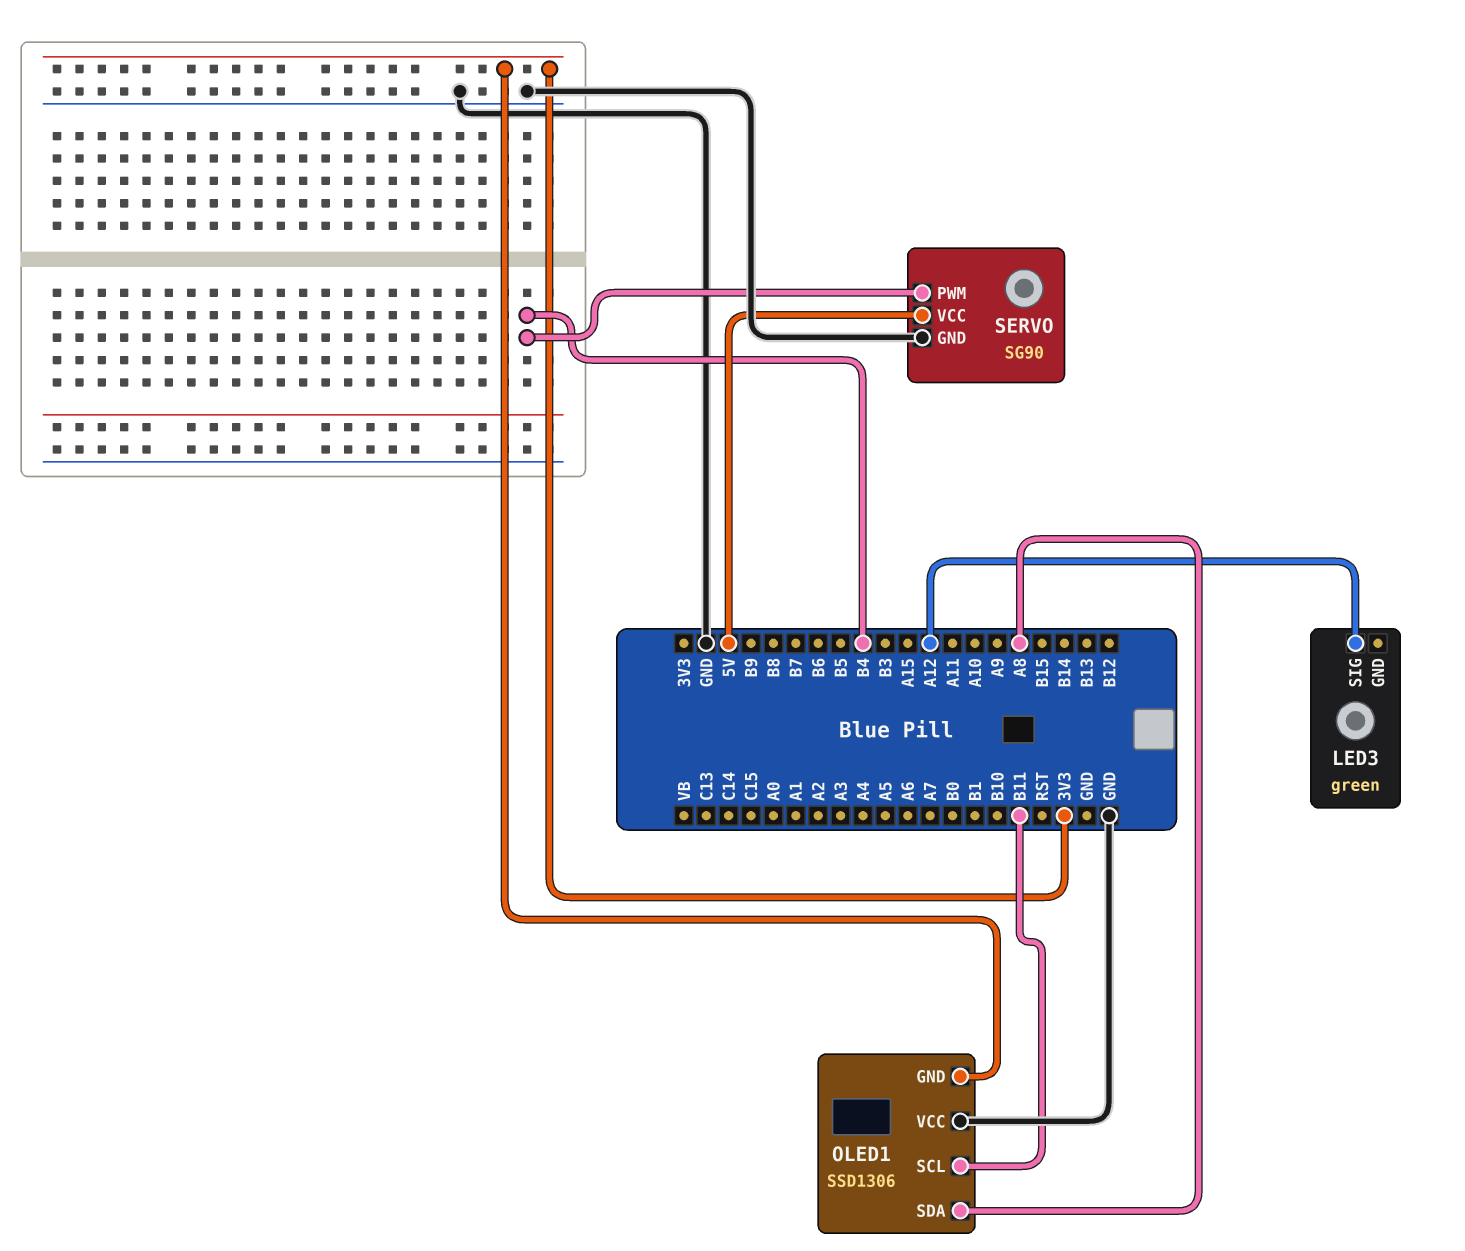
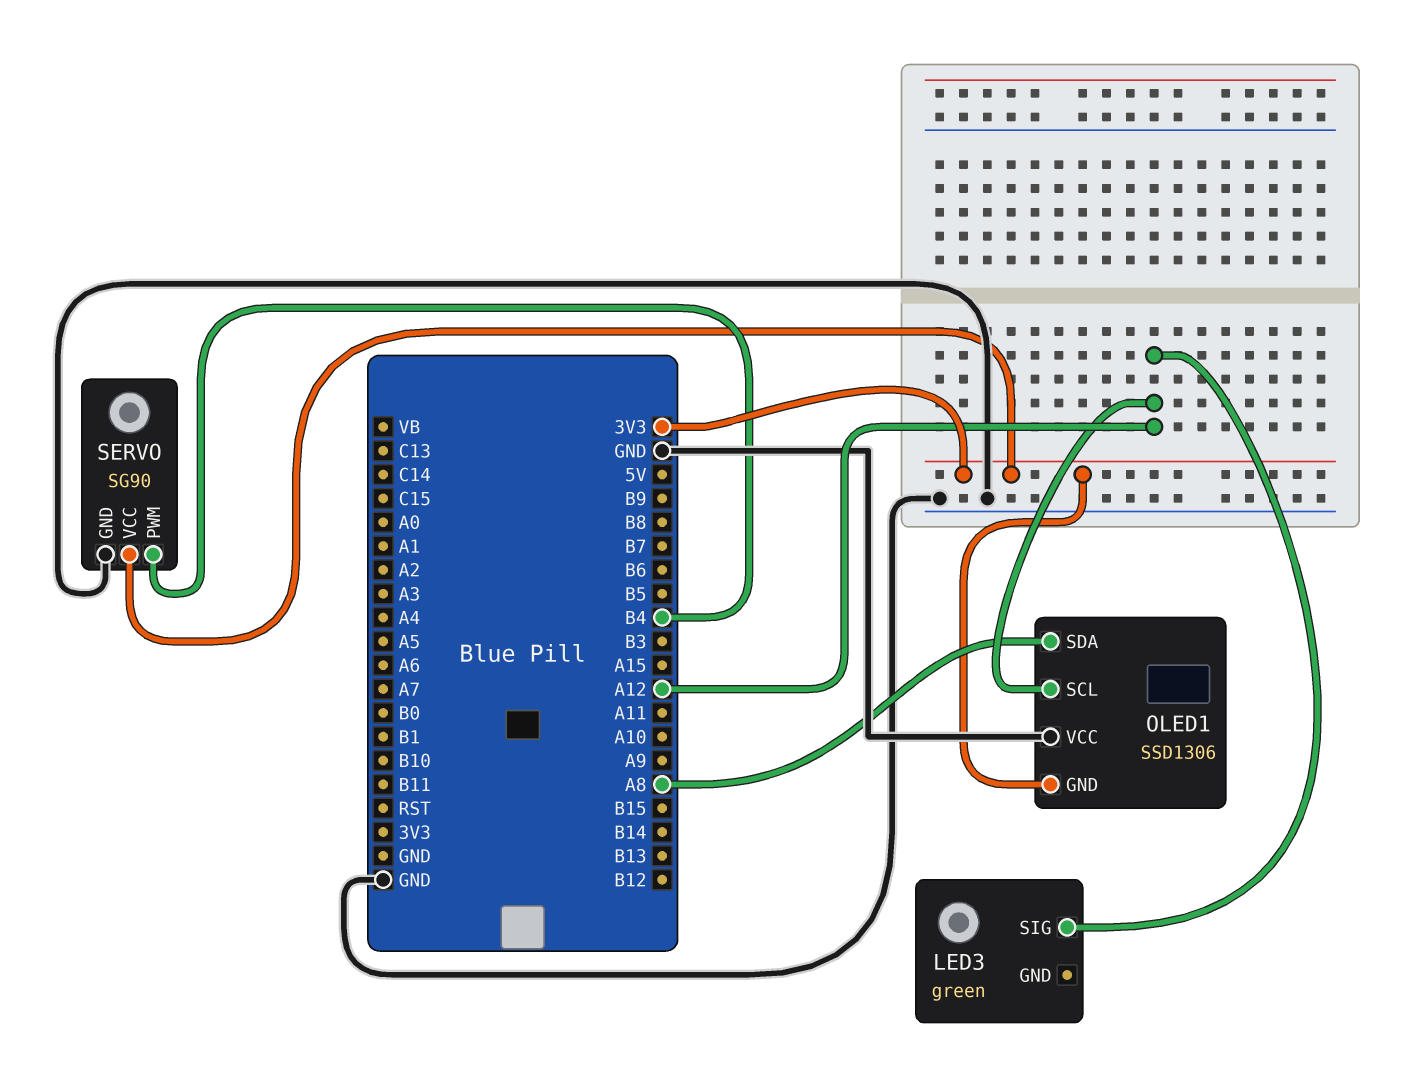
OLED1 pin SCL: B11 -> A12
SERVO pin VCC: 5V -> 3V3

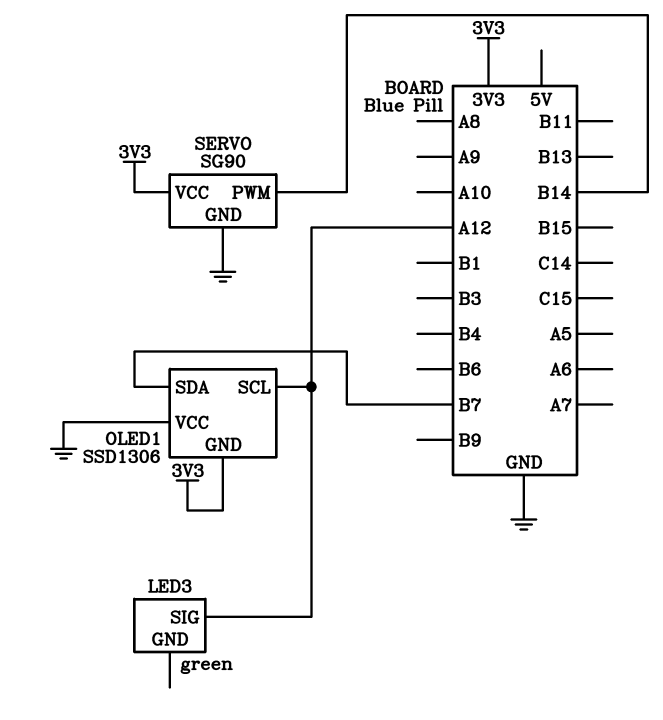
OLED1 pin SDA: A8 -> B7
SERVO pin PWM: B4 -> B14

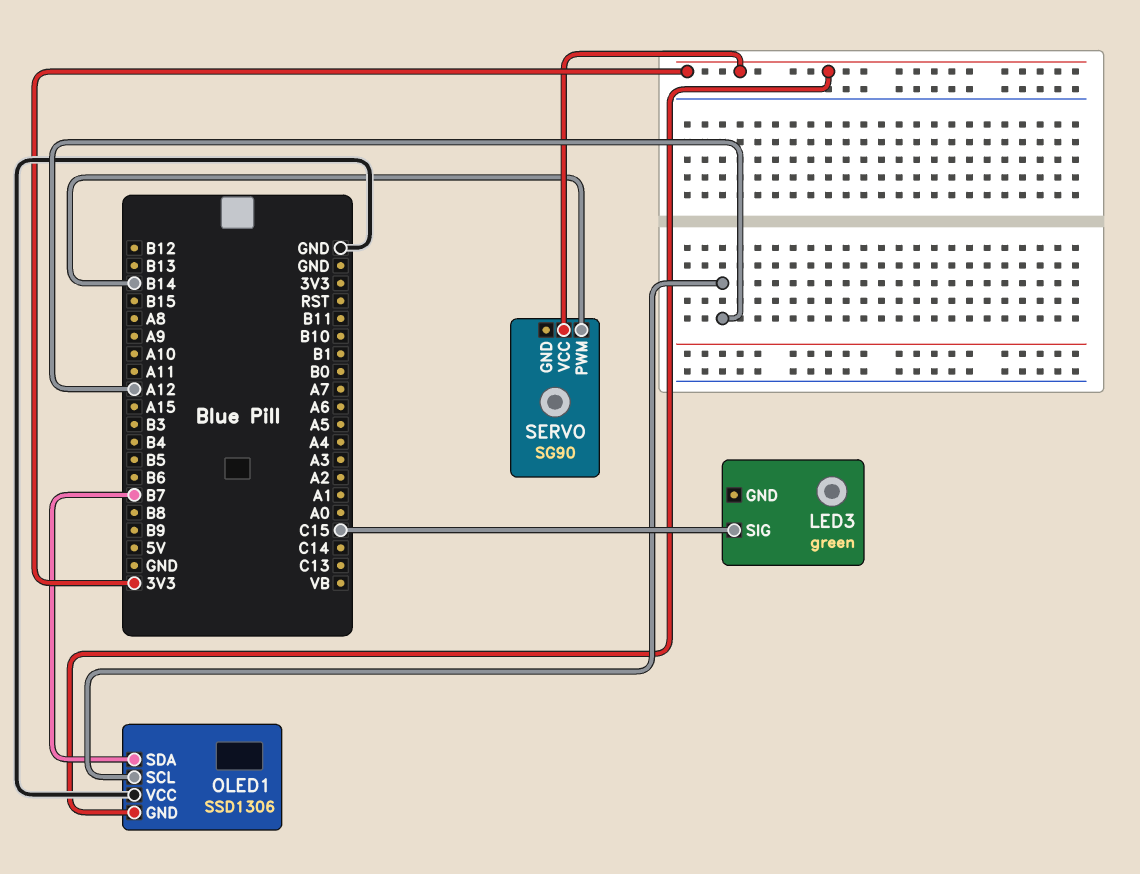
LED3 pin SIG: A12 -> C15
SERVO pin GND: GND -> none

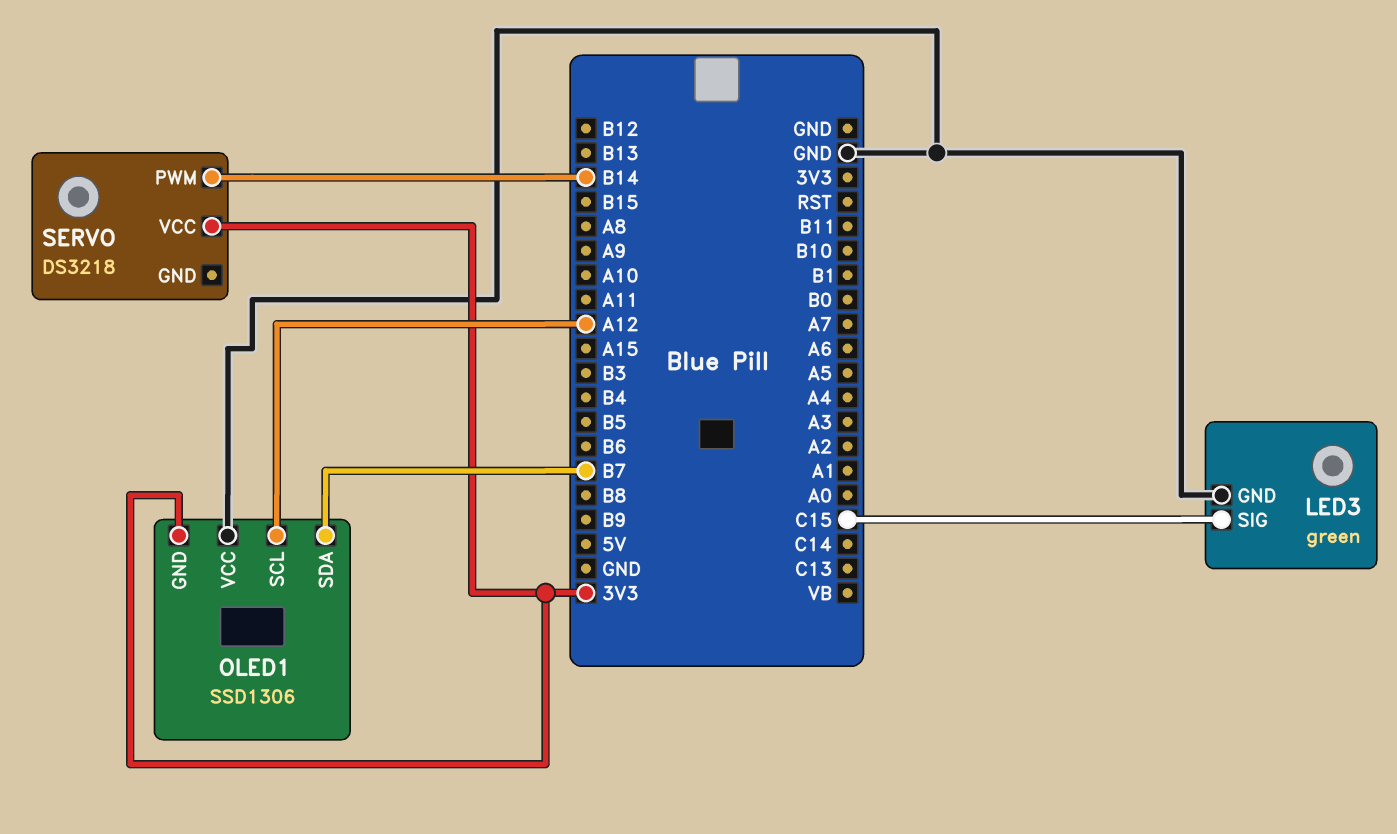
LED3 pin GND: none -> GND
SERVO: SG90 -> DS3218

